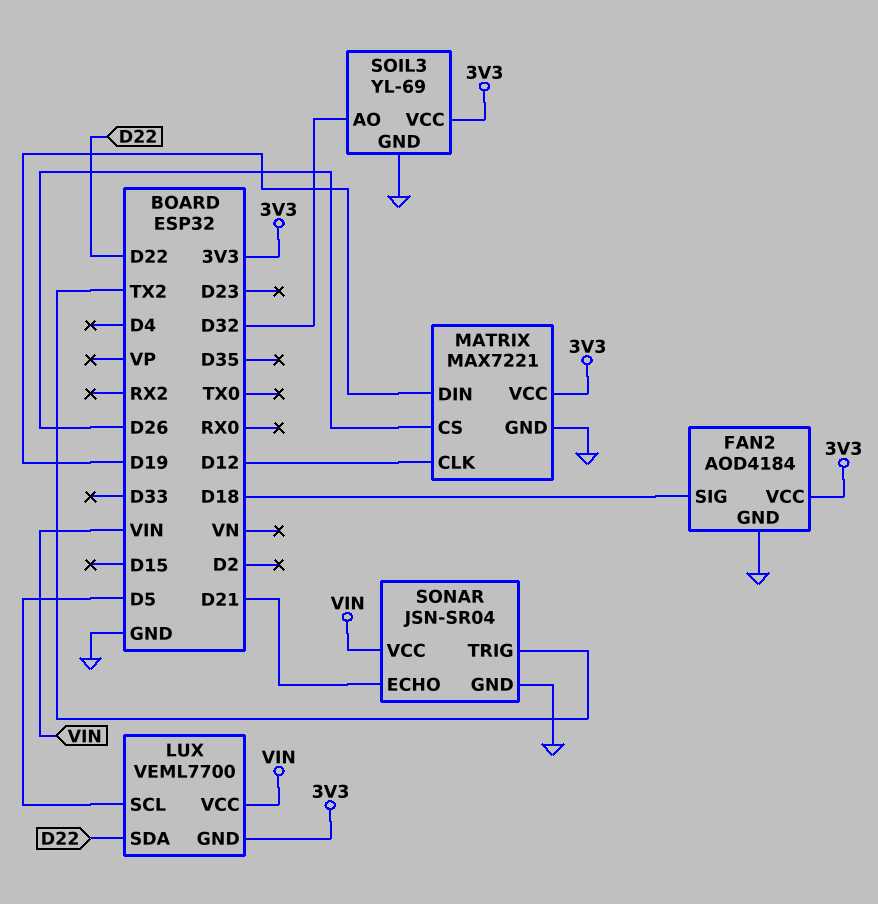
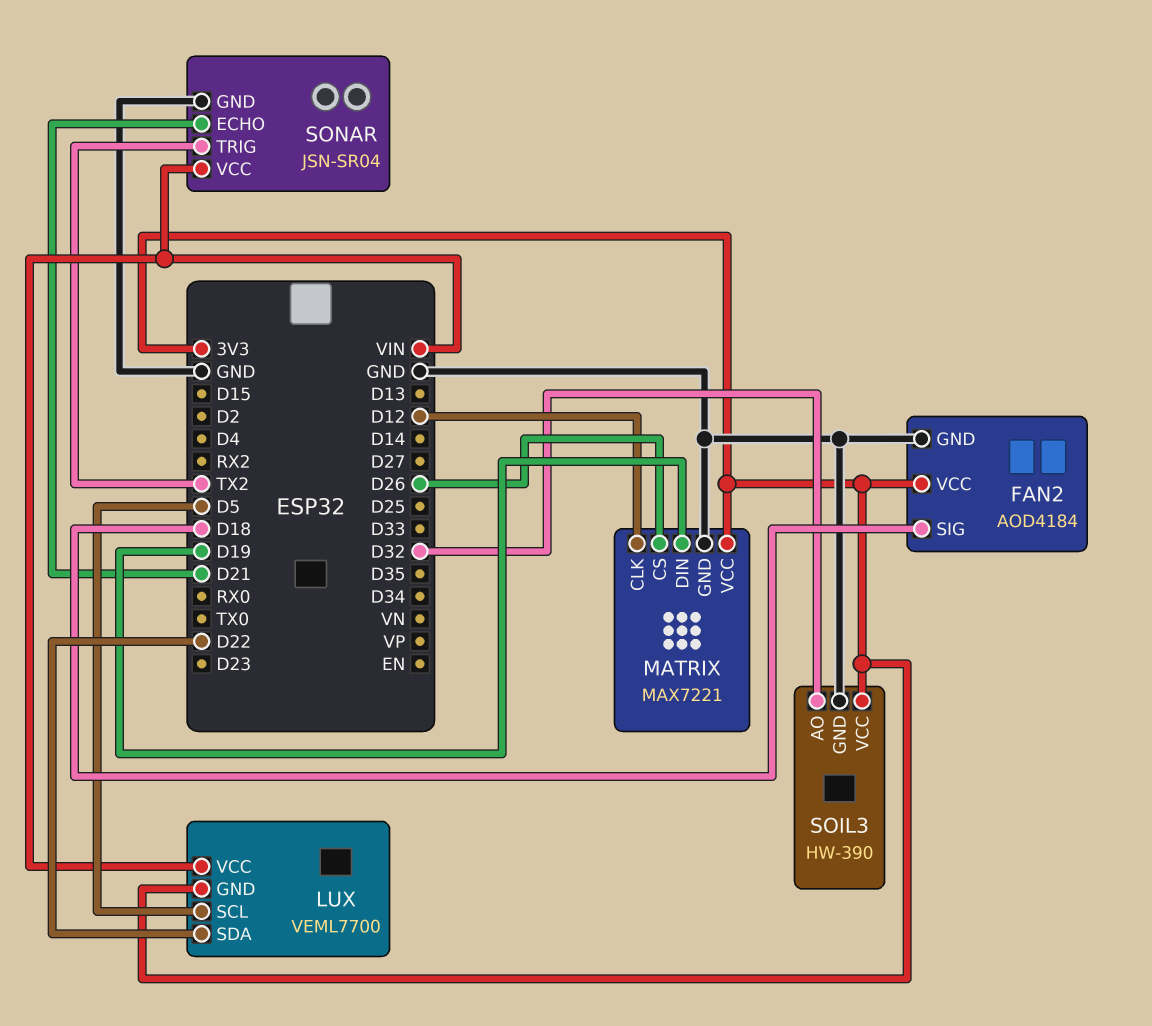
SOIL3: YL-69 -> HW-390

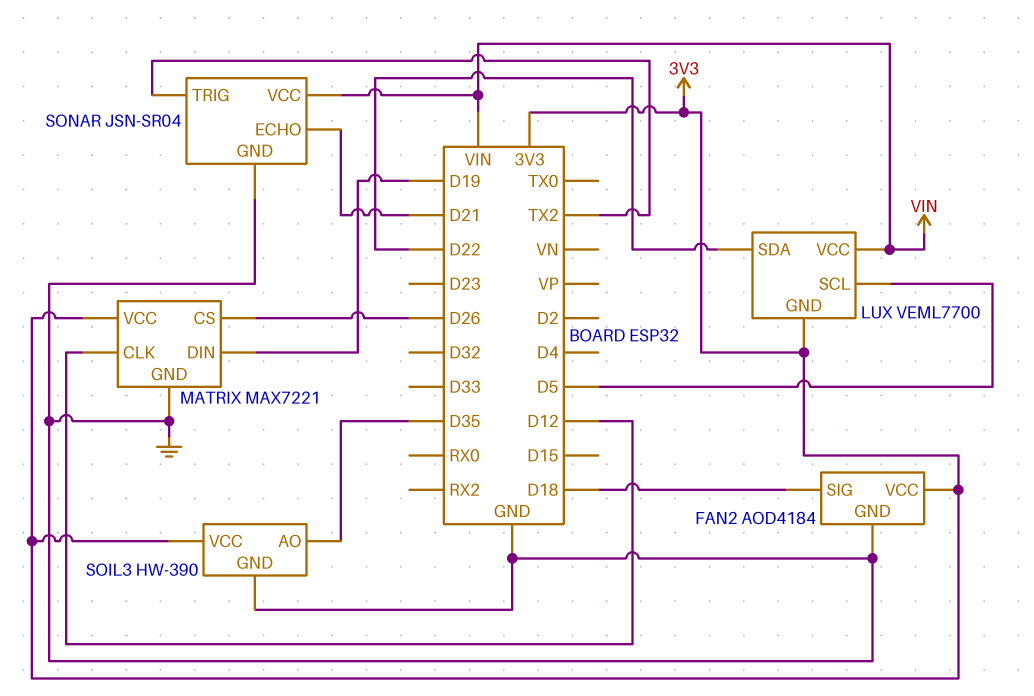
SOIL3 pin AO: D32 -> D35

